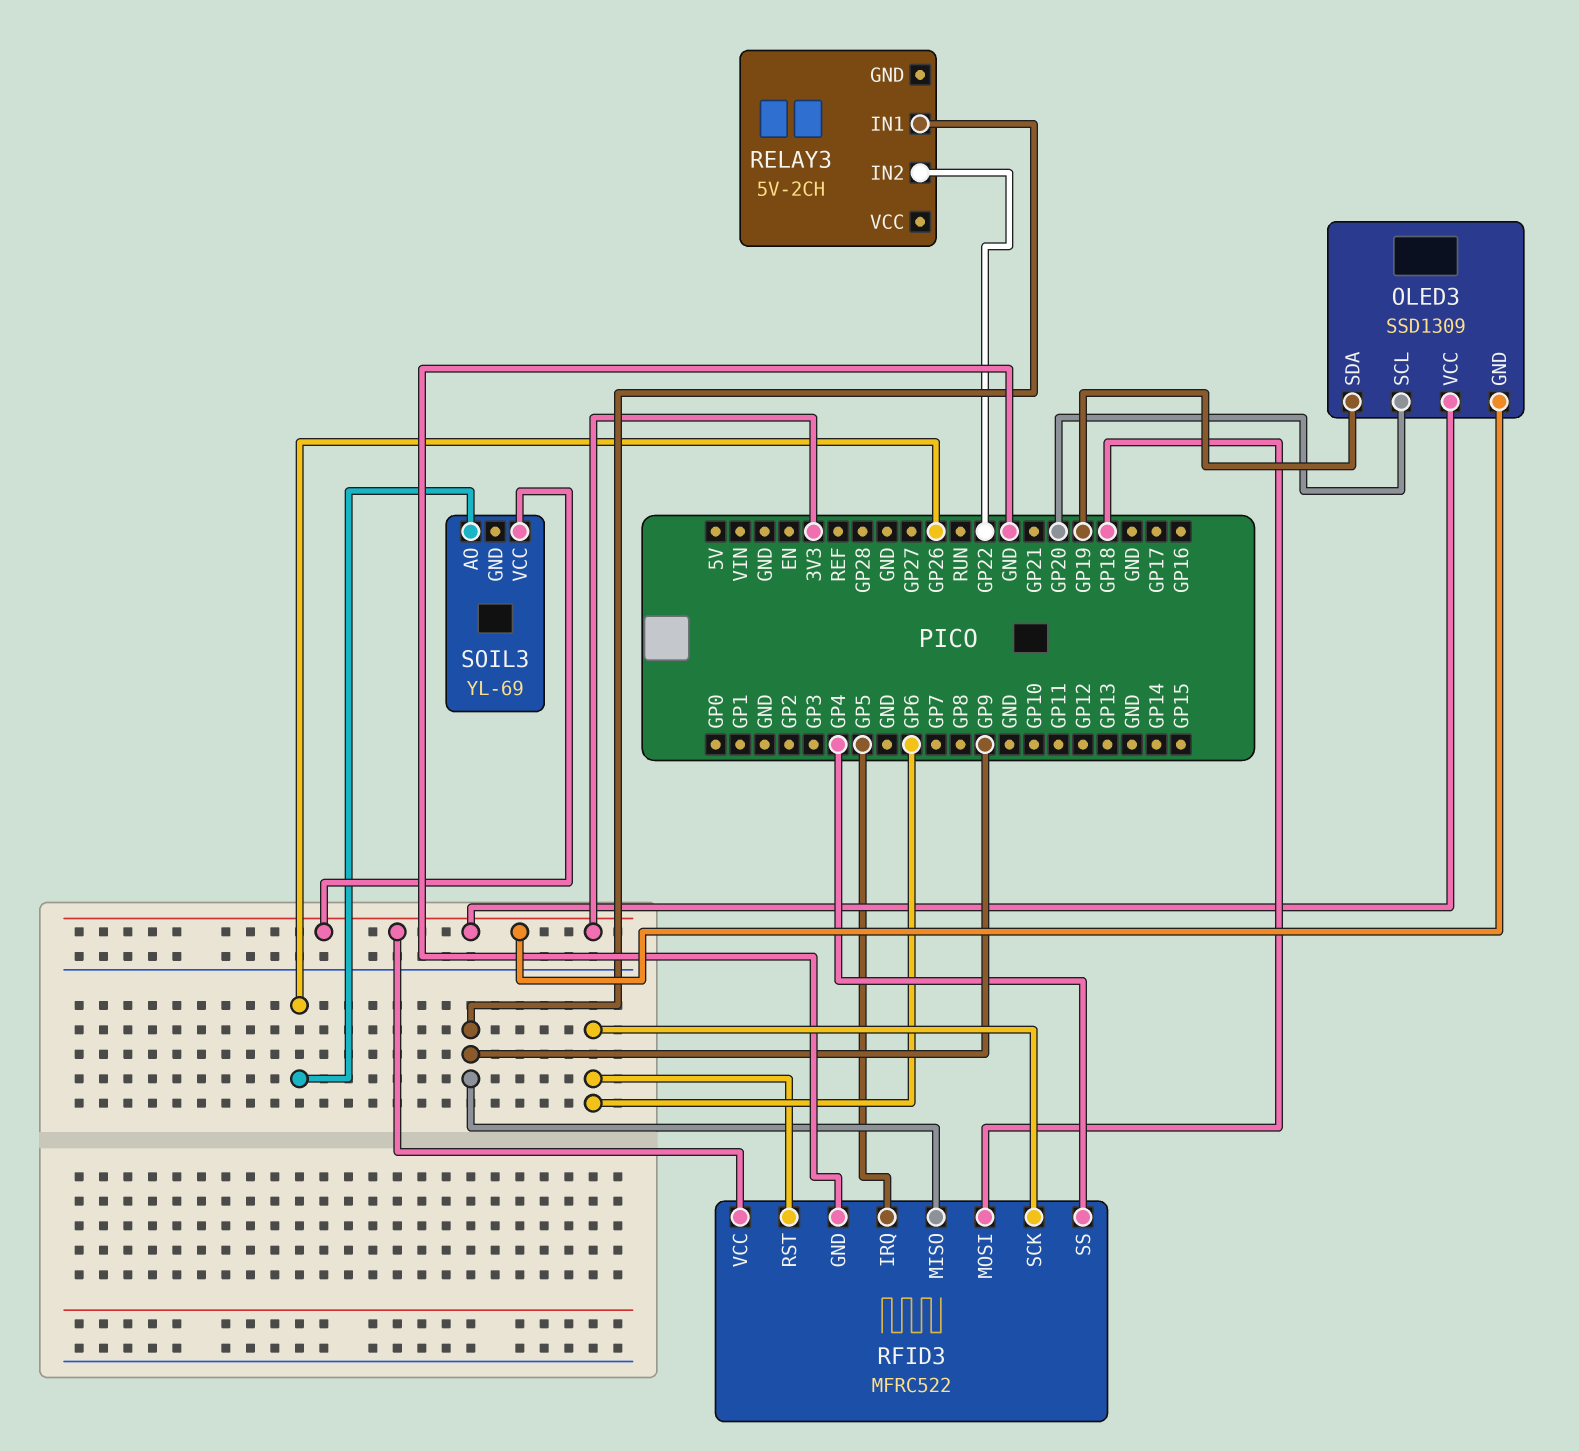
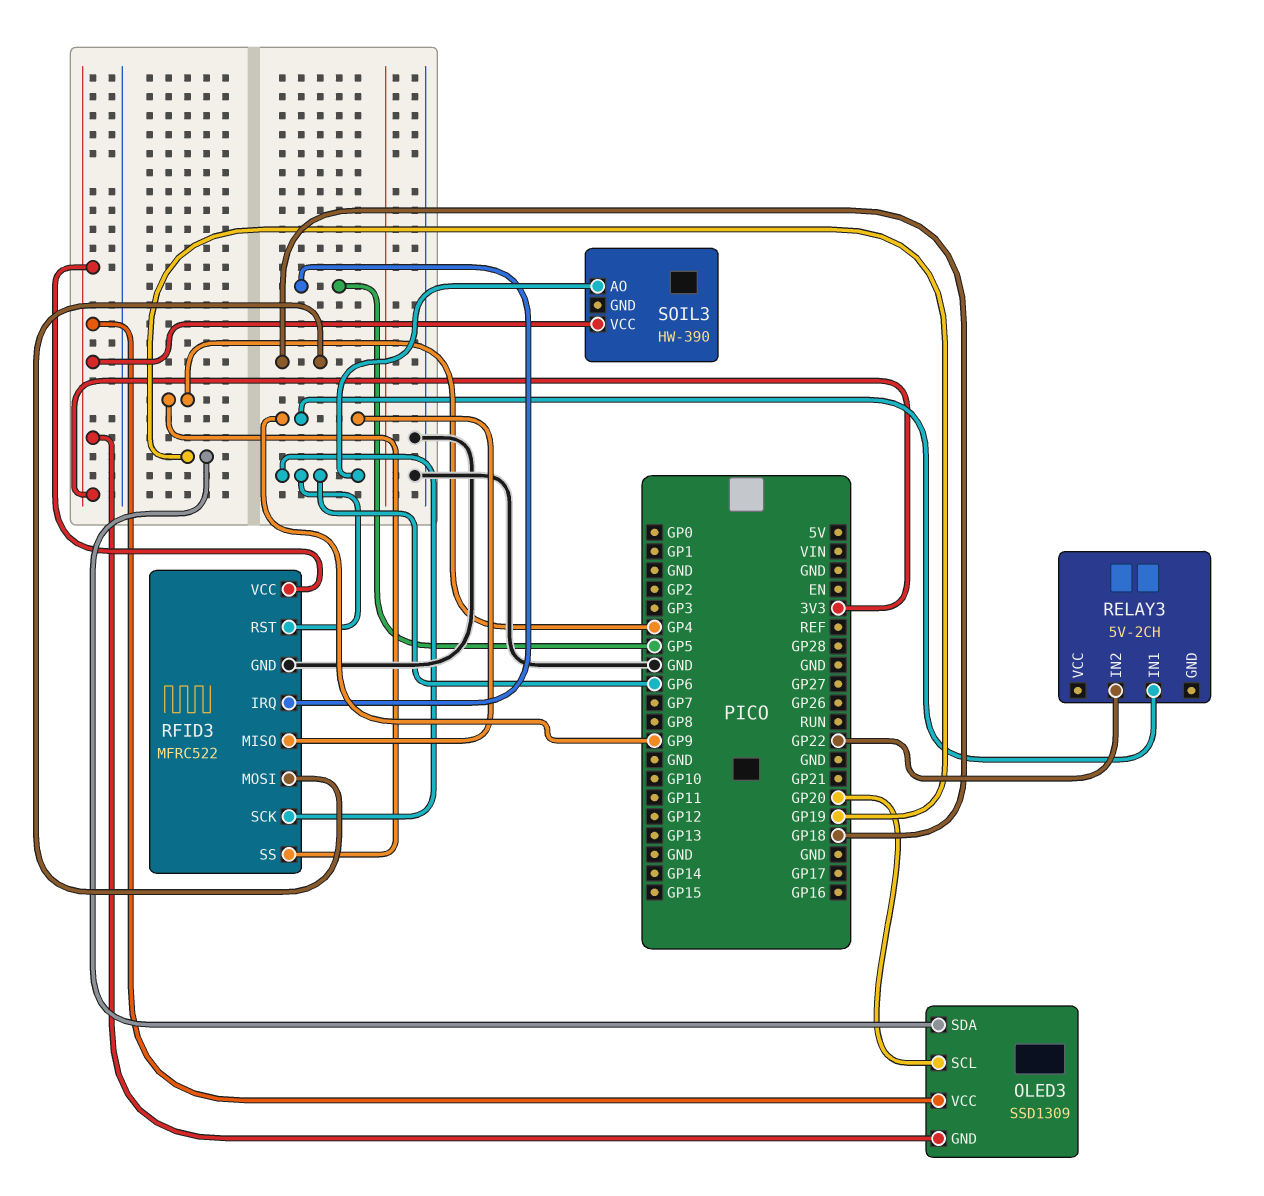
SOIL3: YL-69 -> HW-390
SOIL3 pin AO: GP26 -> GP6

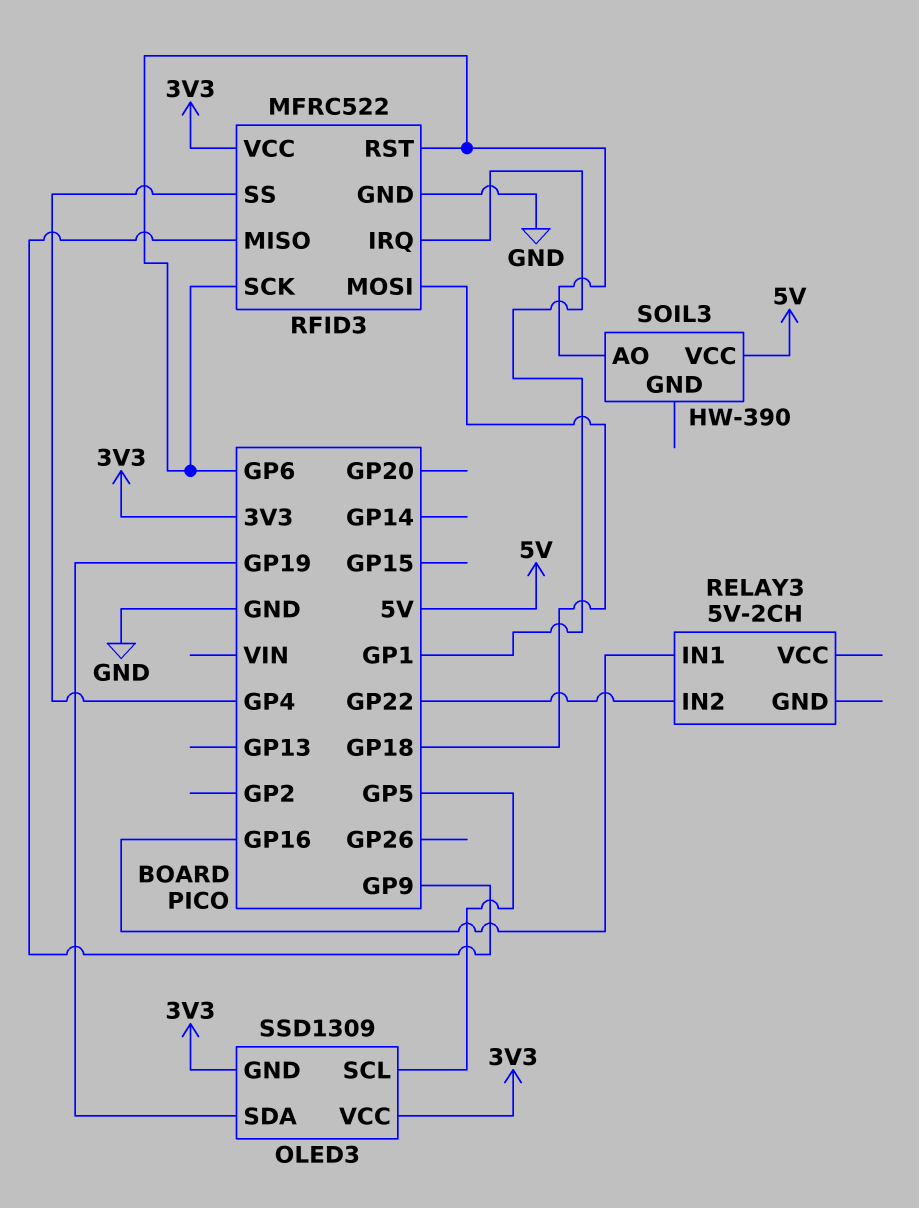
OLED3 pin SCL: GP20 -> GP5
RELAY3 pin IN1: GP9 -> GP16
RFID3 pin IRQ: GP5 -> GP1
SOIL3 pin VCC: 3V3 -> 5V

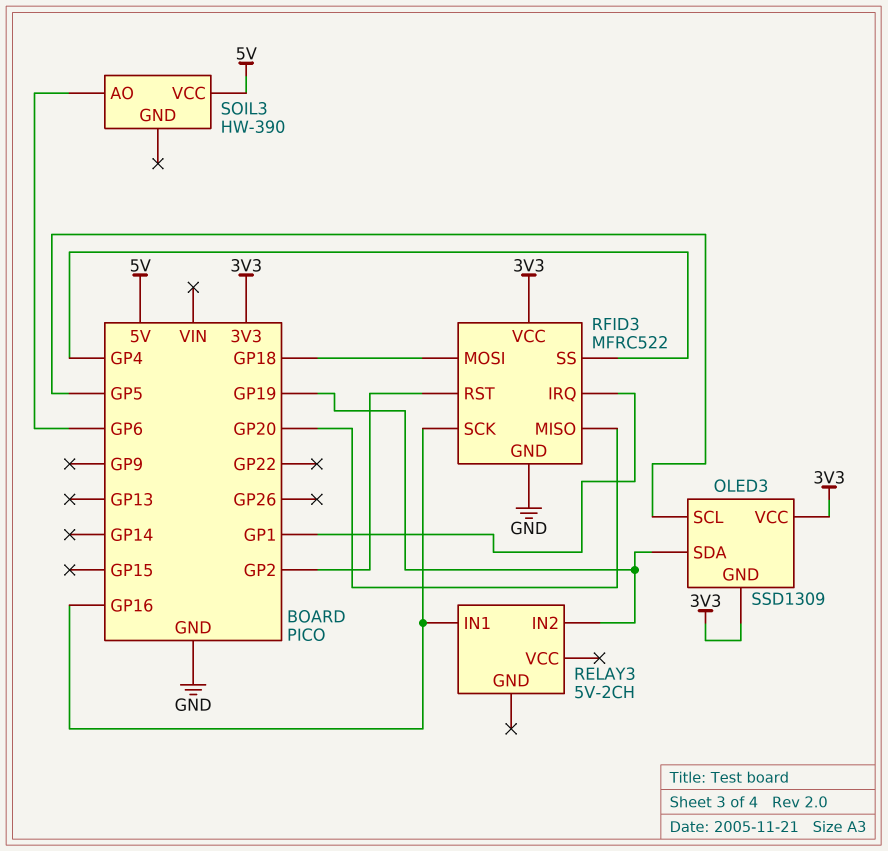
RELAY3 pin IN2: GP22 -> GP19
RFID3 pin MISO: GP9 -> GP20
RFID3 pin RST: GP6 -> GP2
RFID3 pin SCK: GP6 -> GP16

